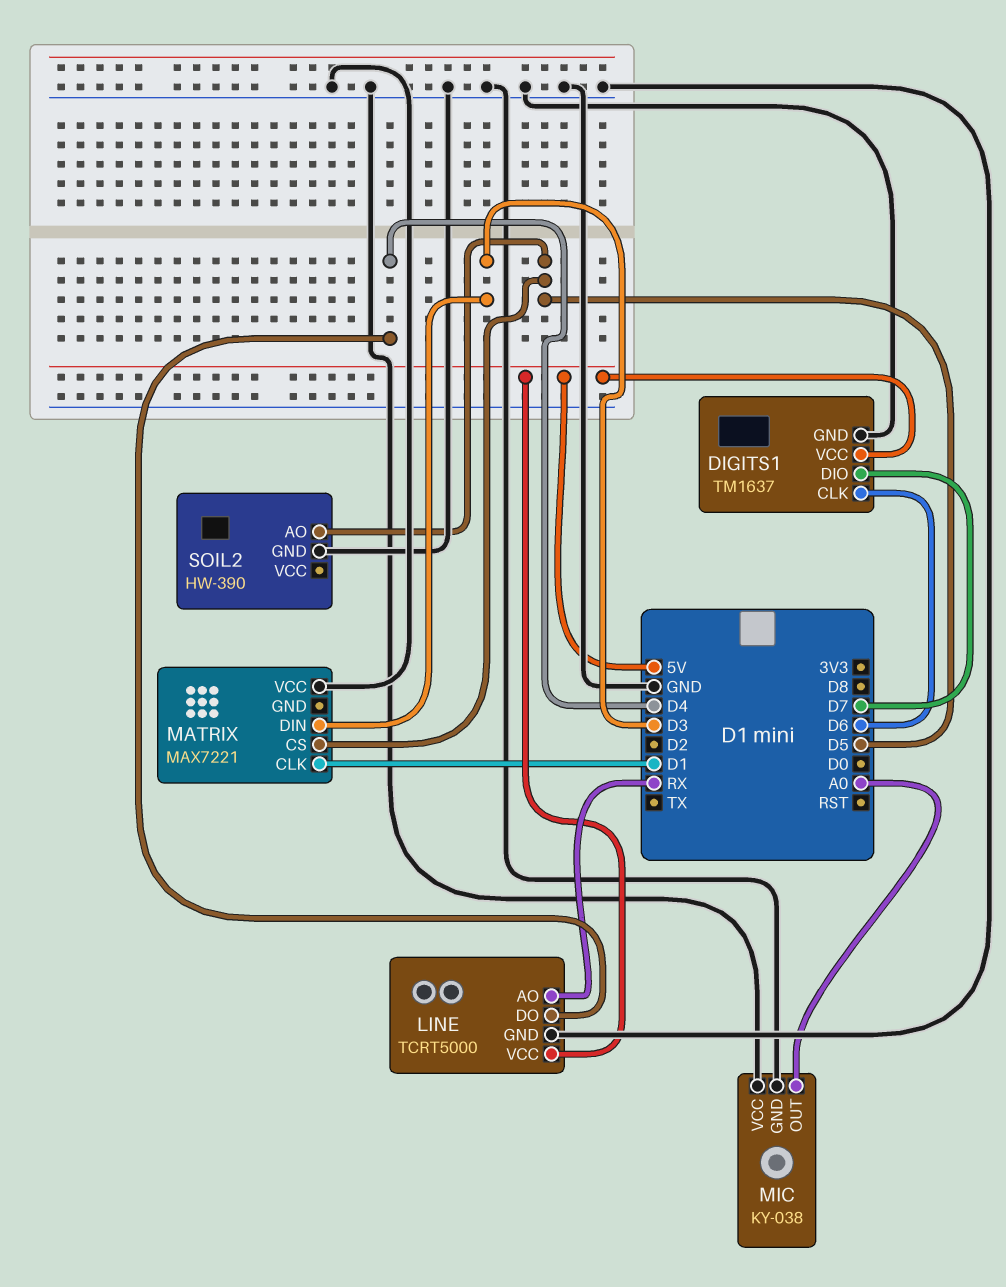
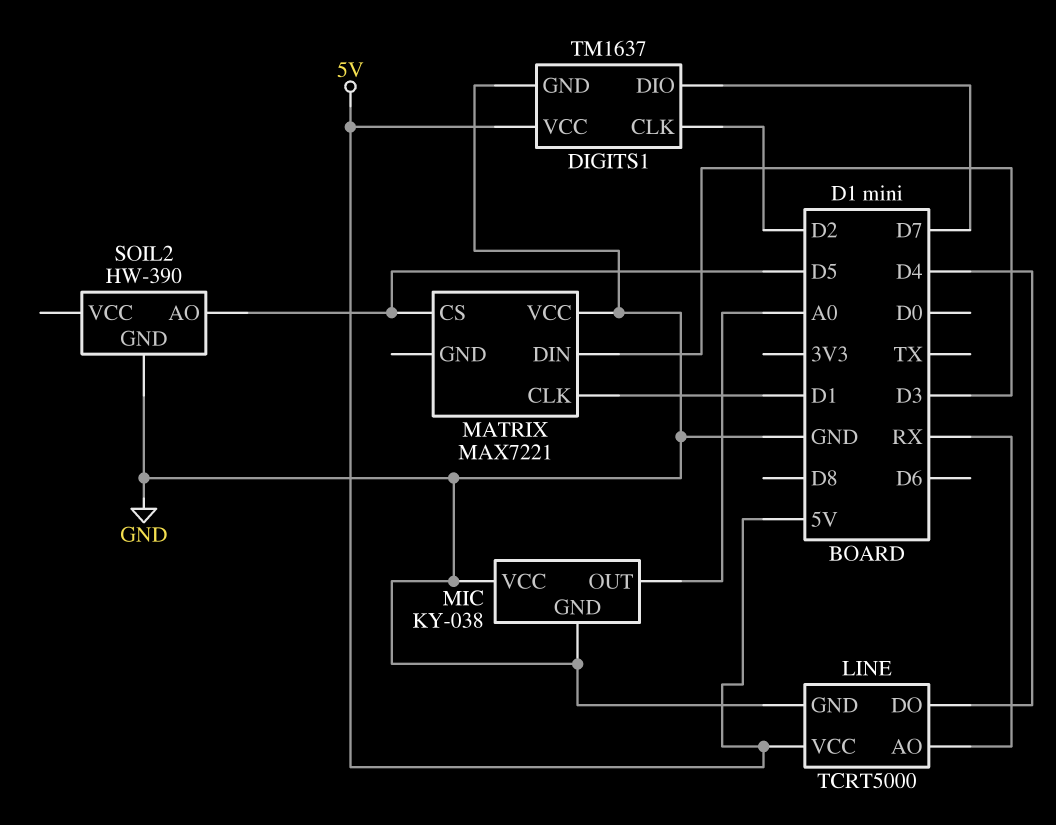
DIGITS1 pin CLK: D6 -> D2

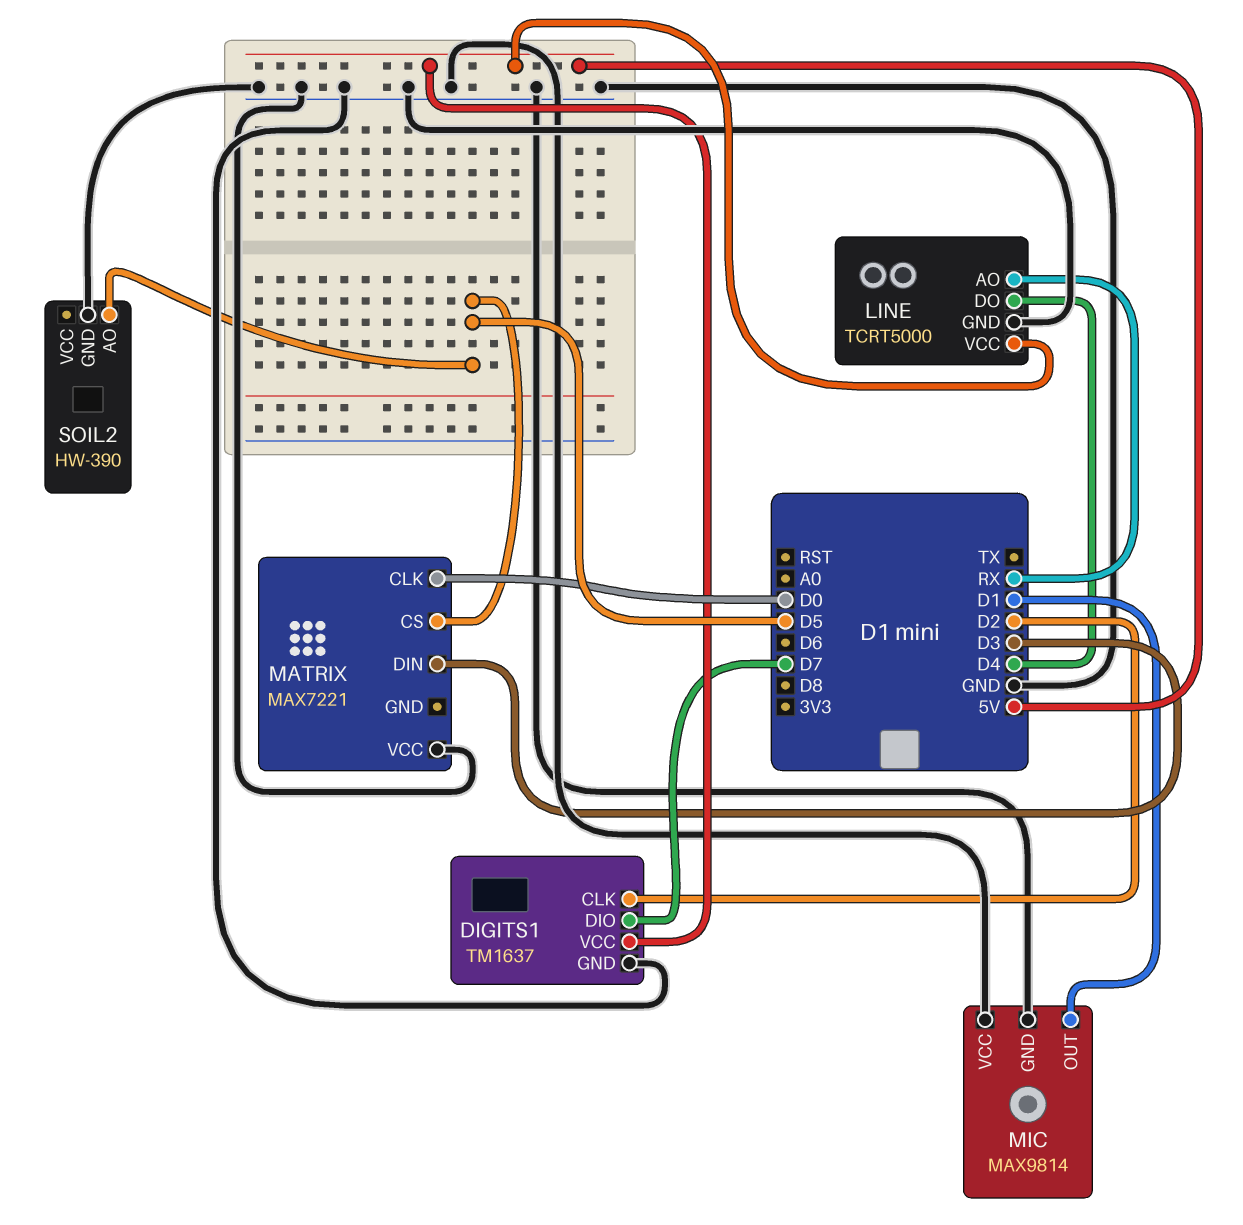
MATRIX pin CLK: D1 -> D0
MIC: KY-038 -> MAX9814
MIC pin OUT: A0 -> D1

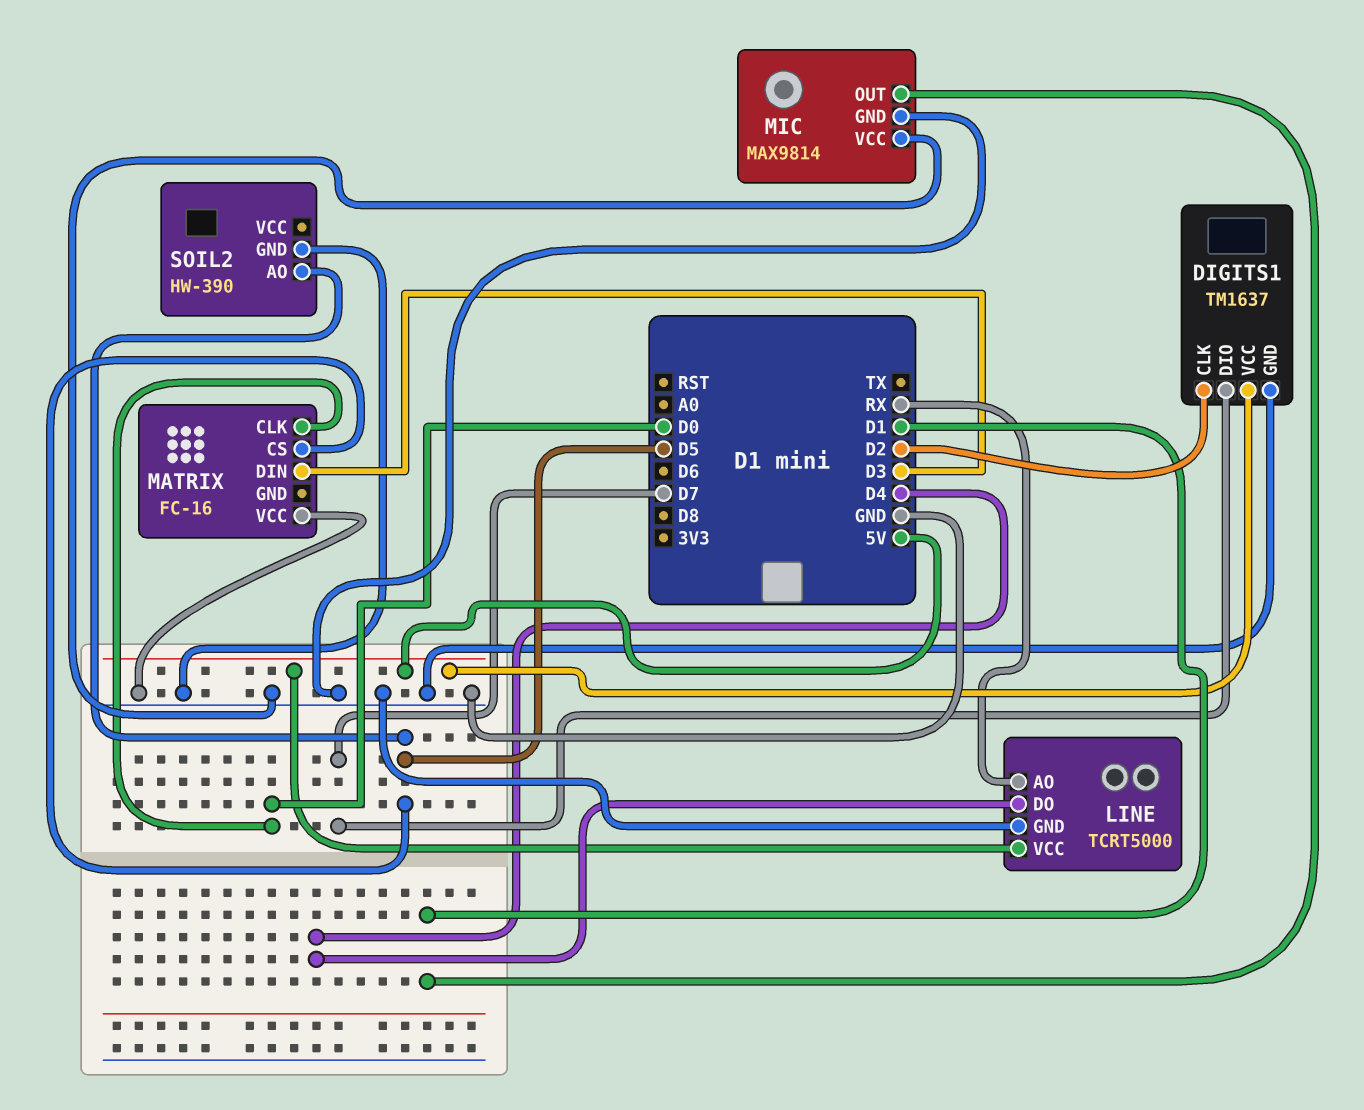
MATRIX: MAX7221 -> FC-16

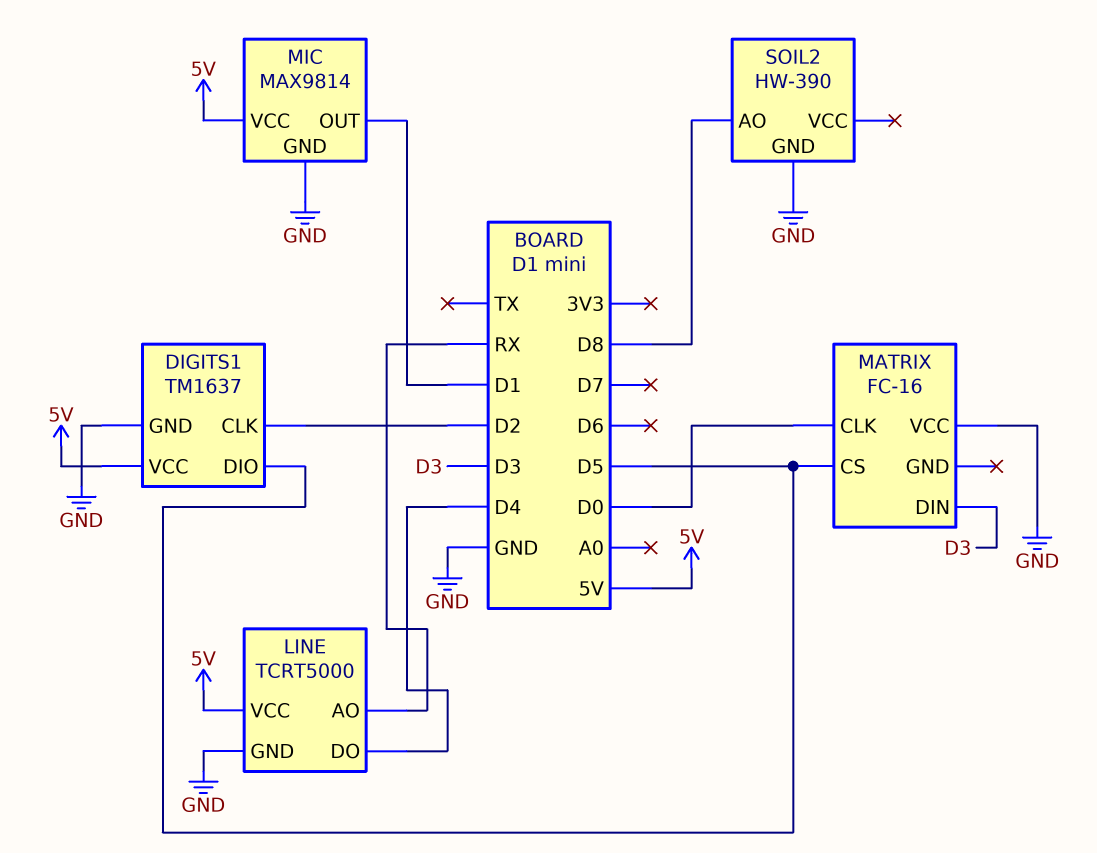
DIGITS1 pin DIO: D7 -> D5
MIC pin VCC: GND -> 5V
SOIL2 pin AO: D5 -> D8

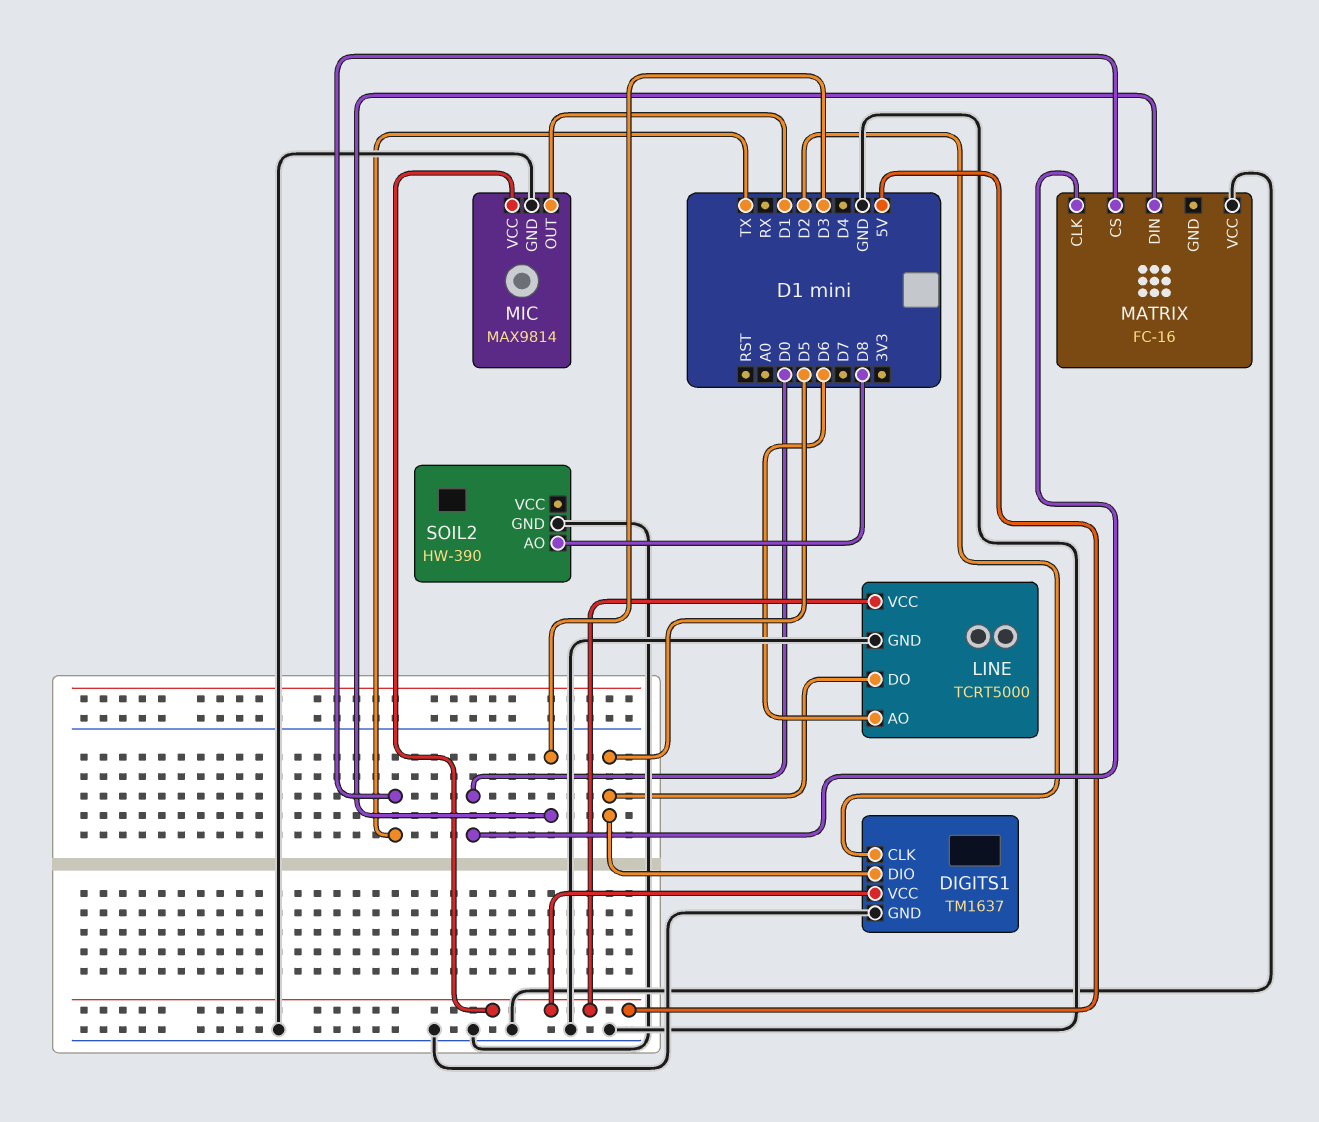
LINE pin AO: RX -> D6
LINE pin DO: D4 -> D5
MATRIX pin CS: D5 -> TX

